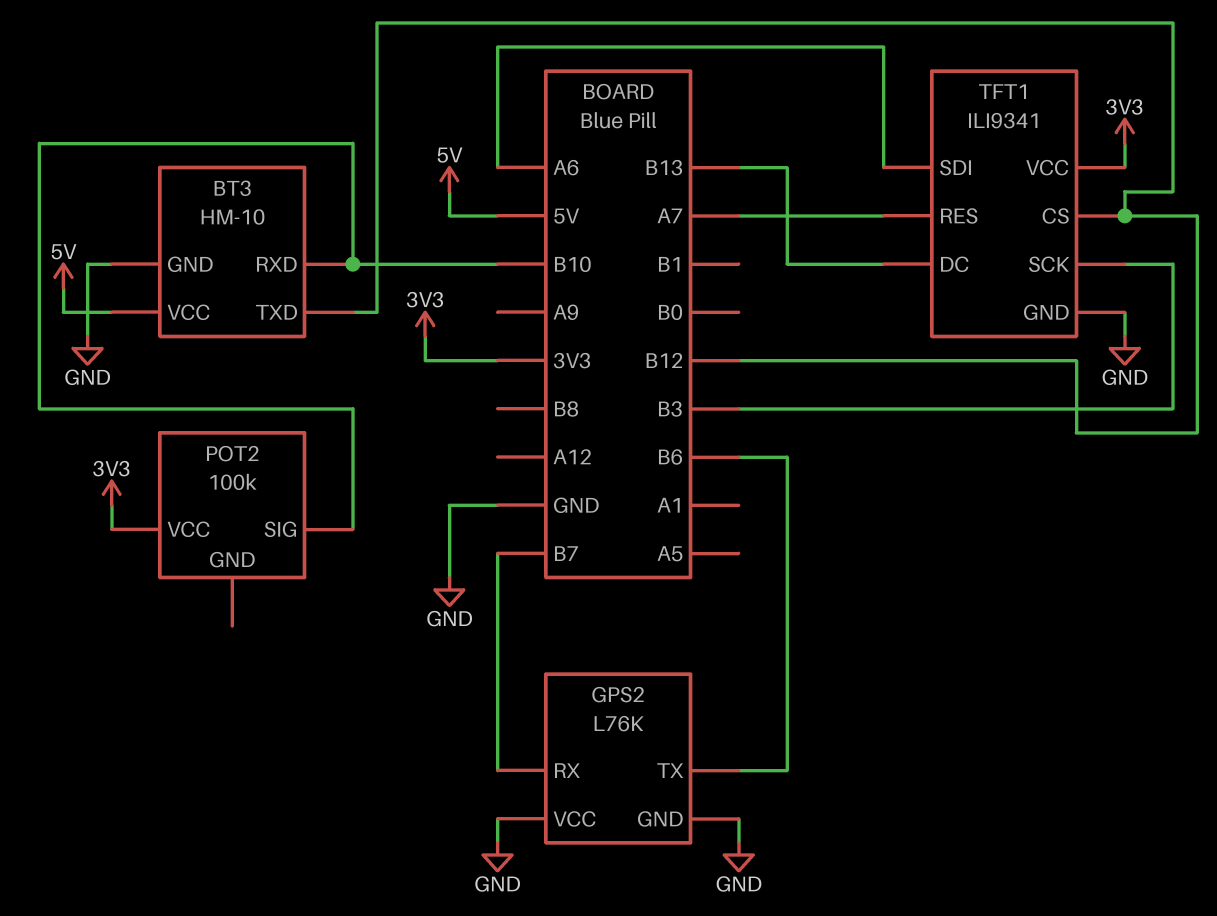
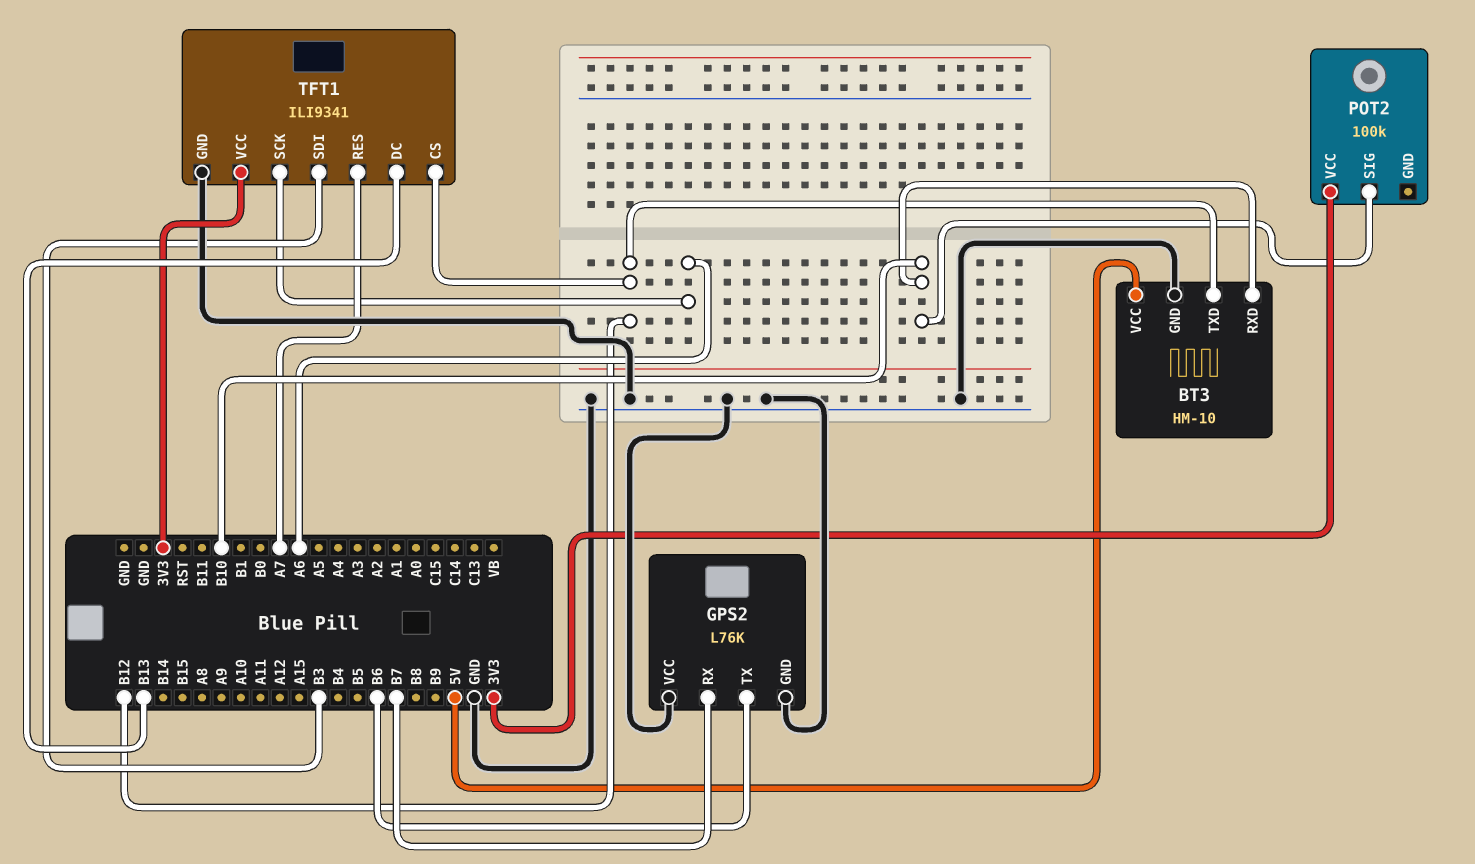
TFT1 pin SCK: B3 -> A6
TFT1 pin SDI: A6 -> B3

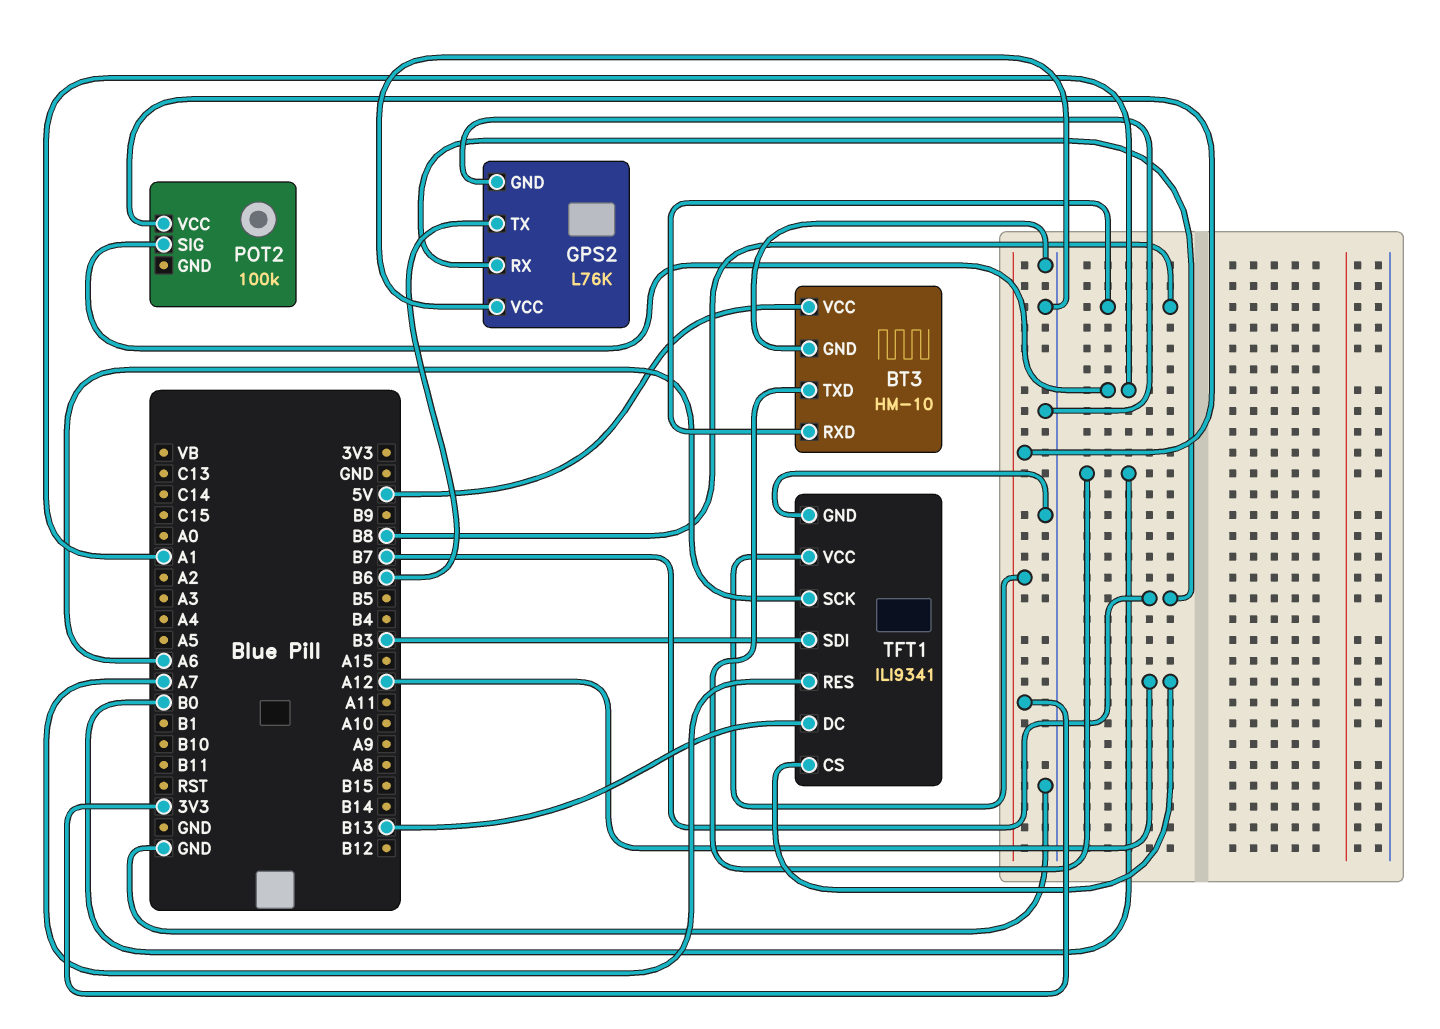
BT3 pin RXD: B10 -> B8
BT3 pin TXD: B12 -> B0
POT2 pin SIG: B10 -> A1
TFT1 pin CS: B12 -> A12

